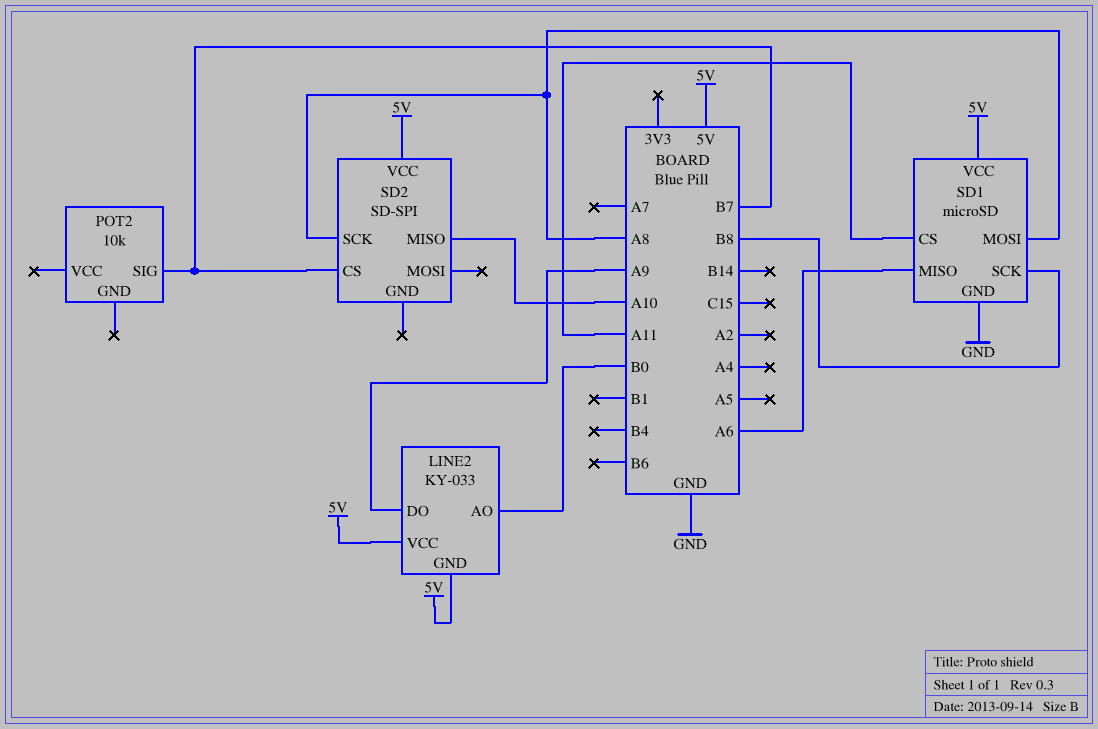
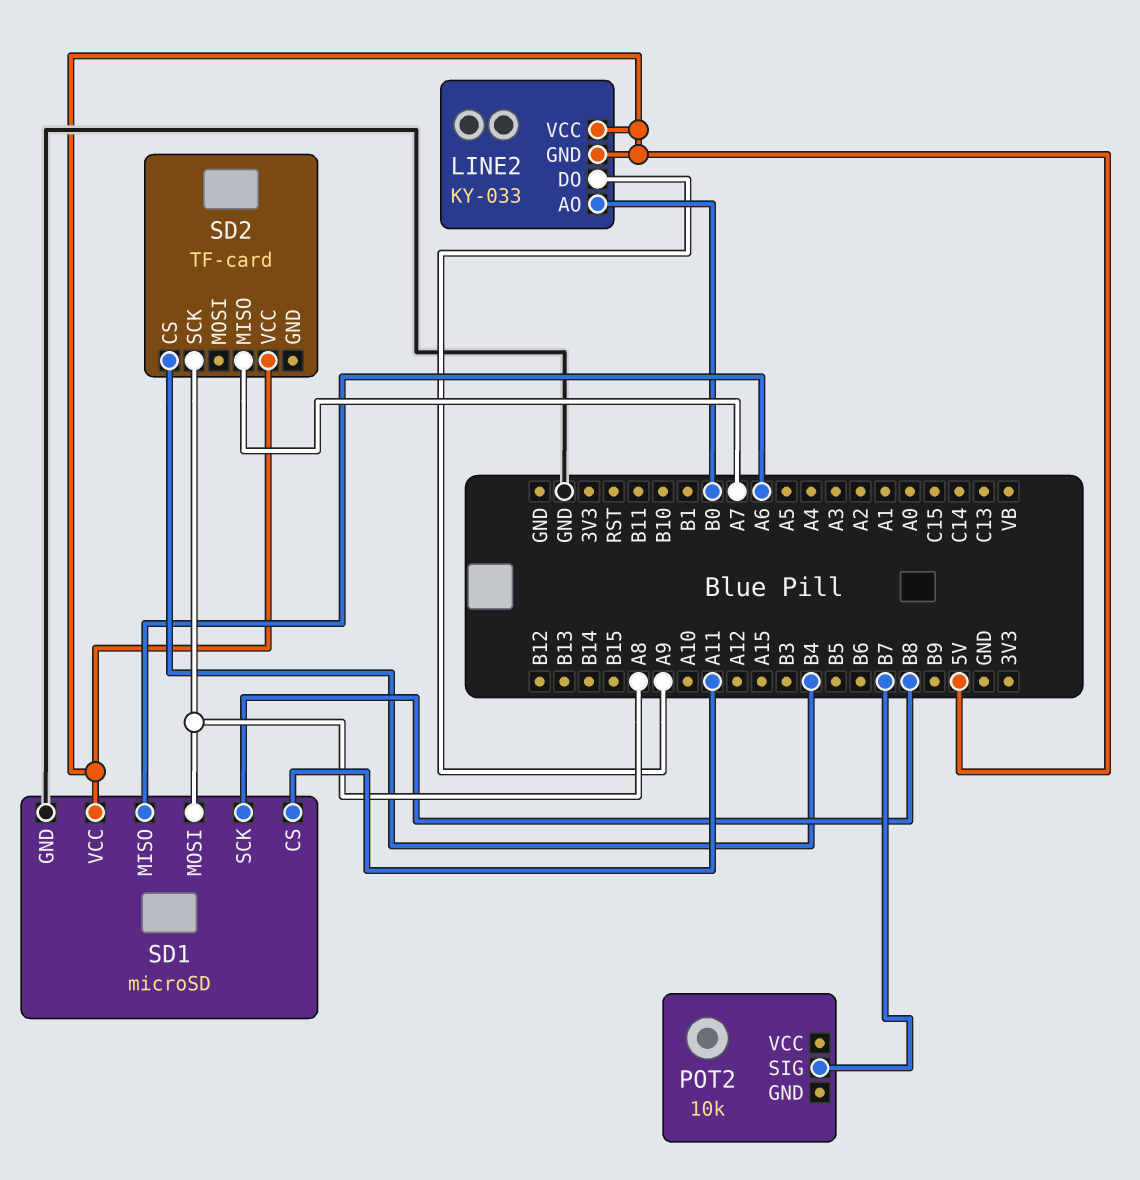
SD2: SD-SPI -> TF-card
SD2 pin CS: B7 -> B4
SD2 pin MISO: A10 -> A7

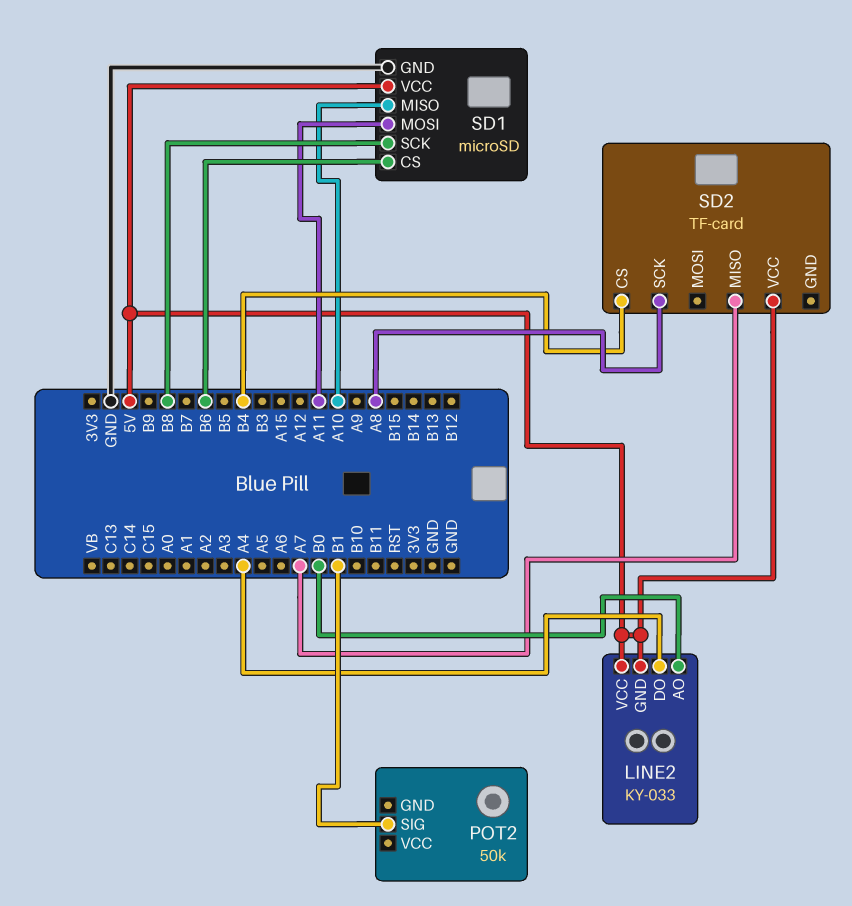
LINE2 pin DO: A9 -> A4
POT2: 10k -> 50k
POT2 pin SIG: B7 -> B1
SD1 pin CS: A11 -> B6
SD1 pin MISO: A6 -> A10
SD1 pin MOSI: A8 -> A11

